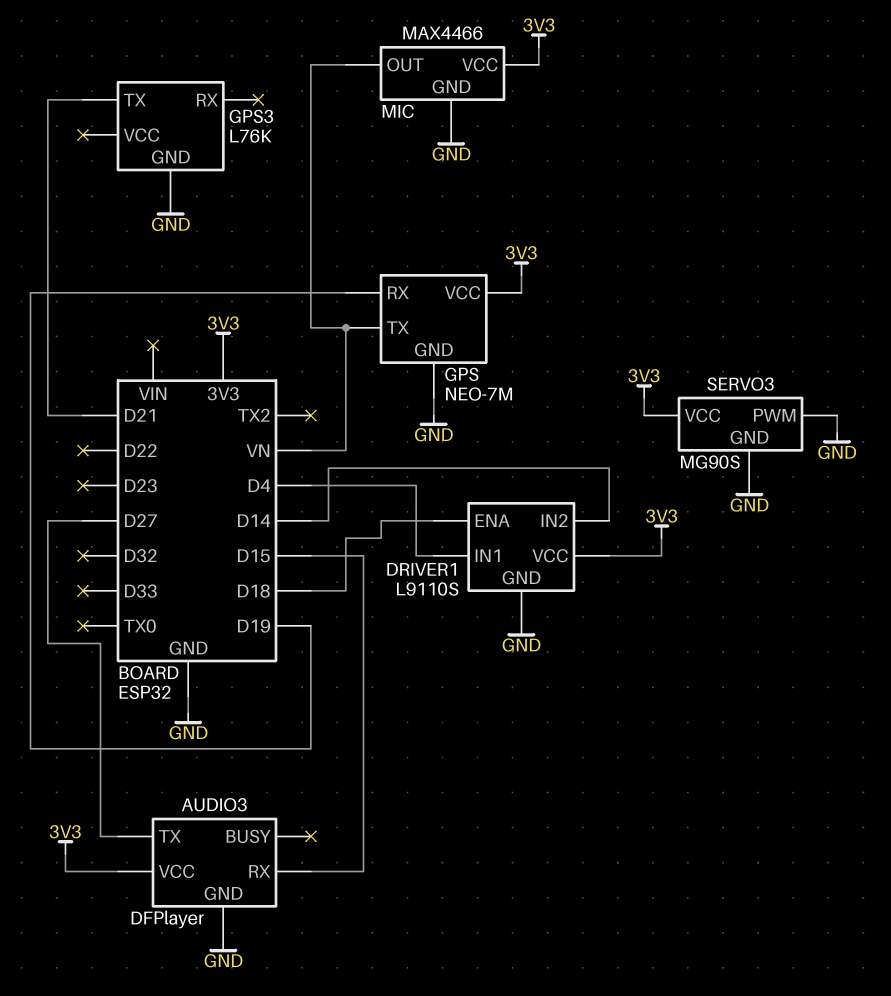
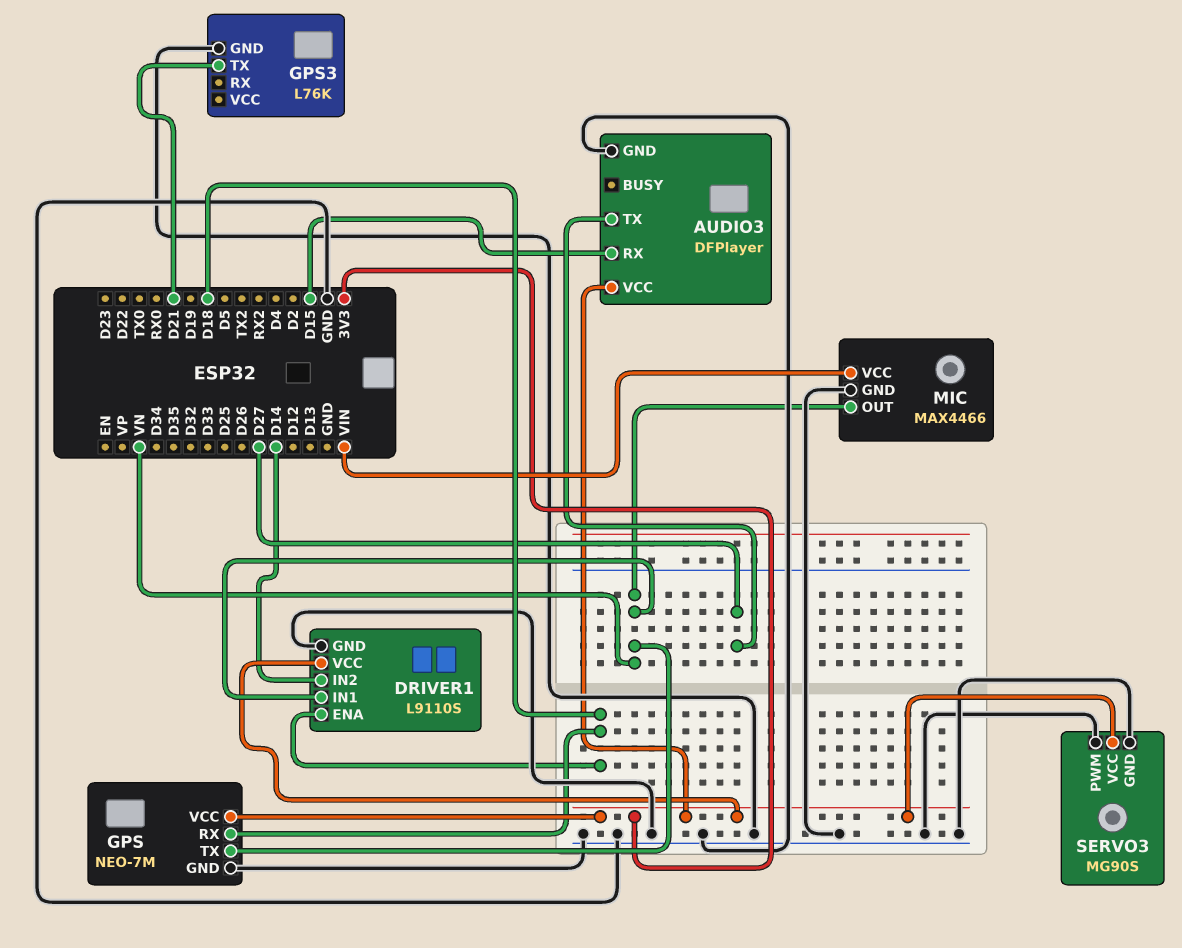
DRIVER1 pin IN1: D4 -> VN
GPS pin RX: D19 -> D18
MIC pin VCC: 3V3 -> VIN

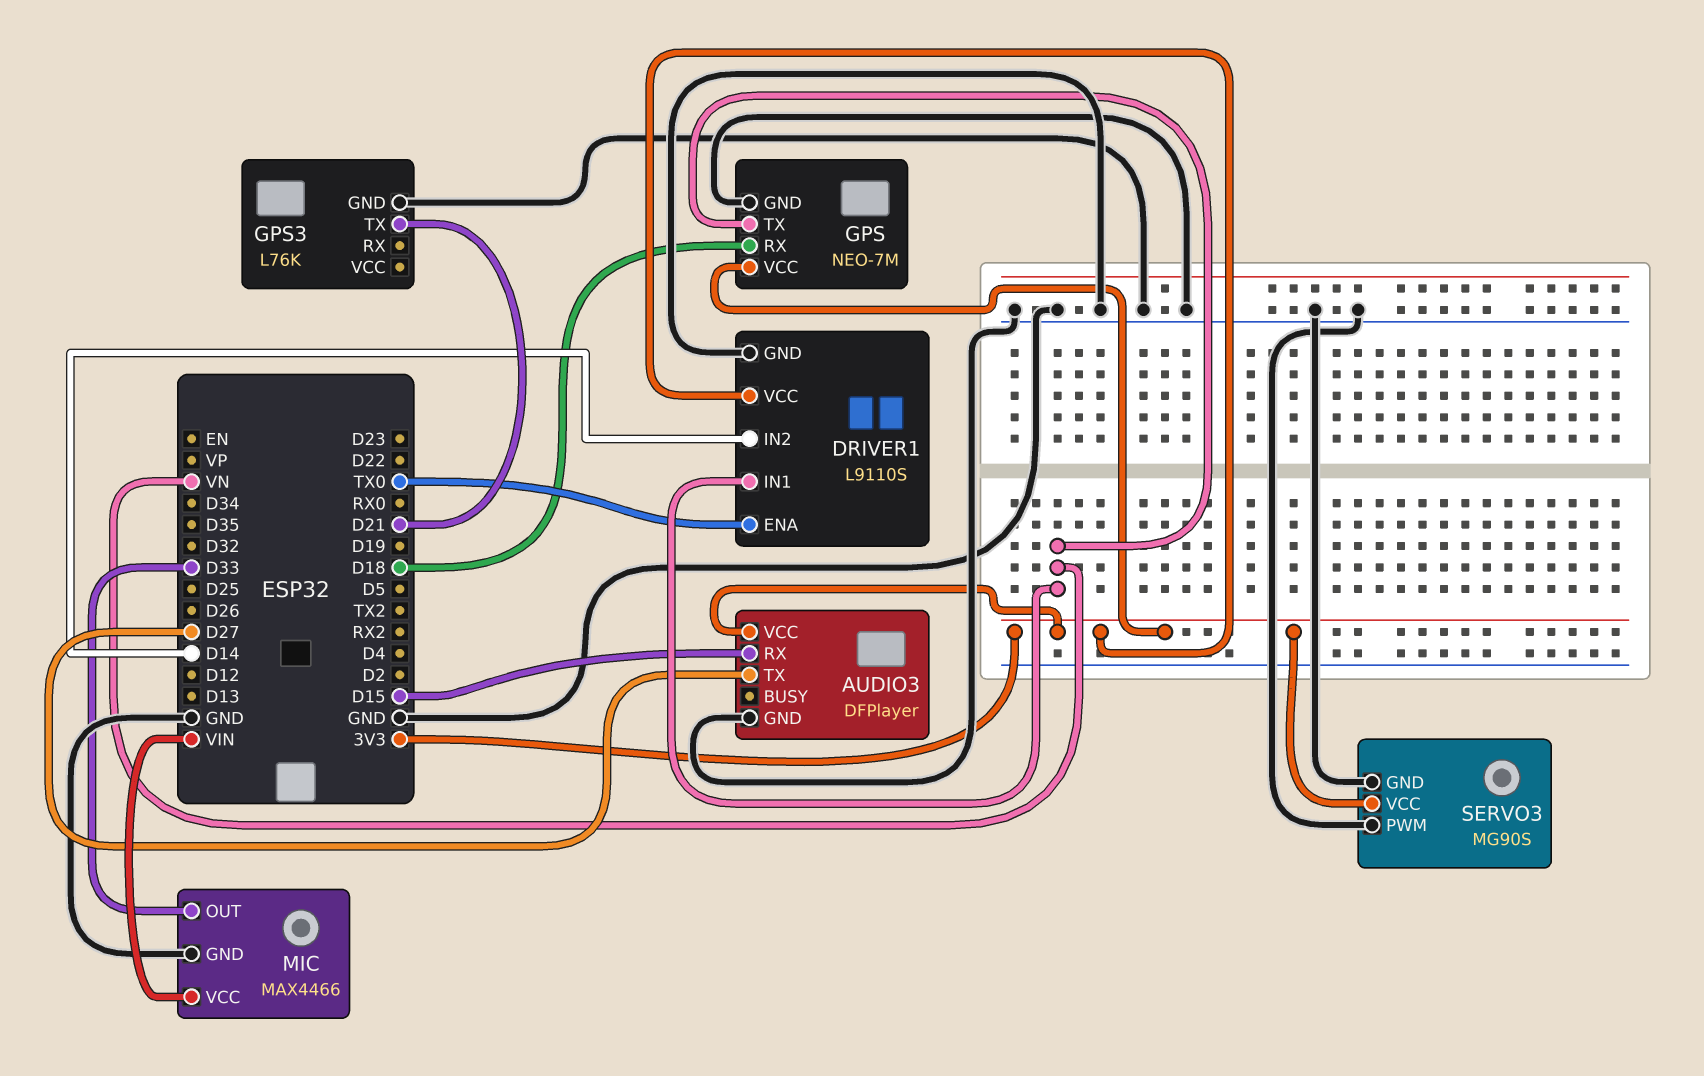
DRIVER1 pin ENA: D18 -> TX0
MIC pin OUT: VN -> D33

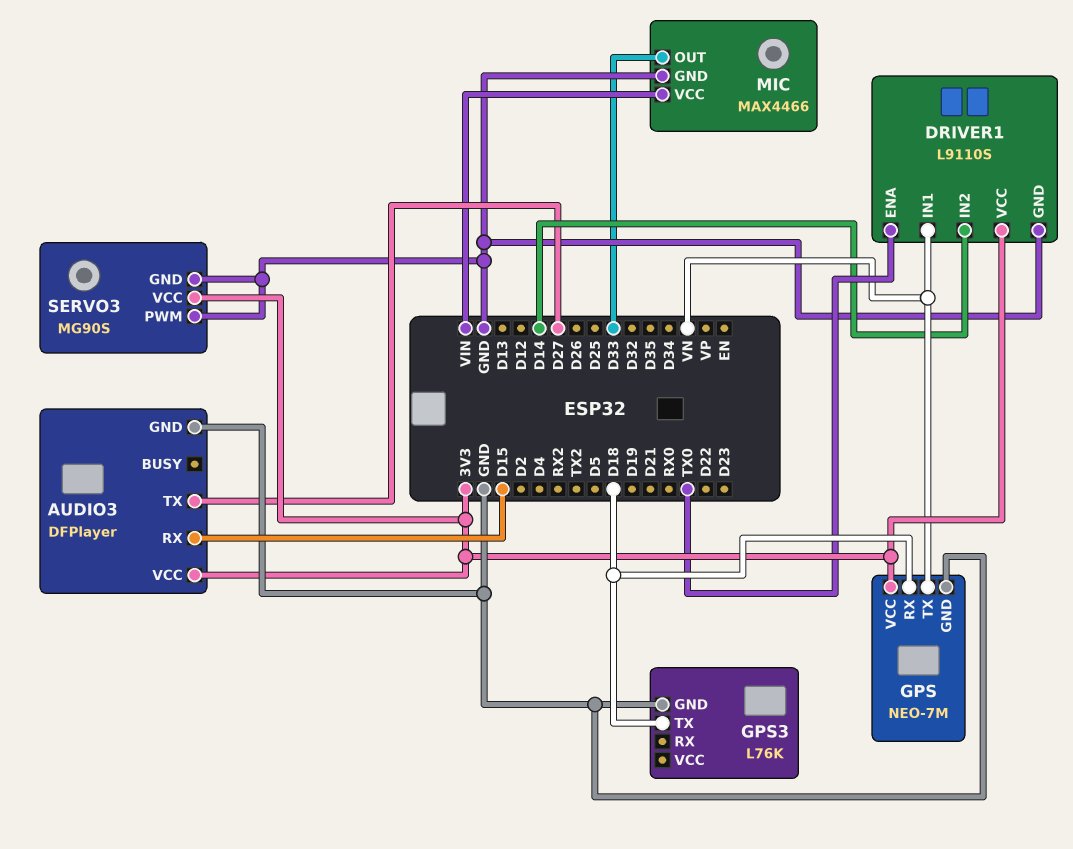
GPS3 pin TX: D21 -> D18

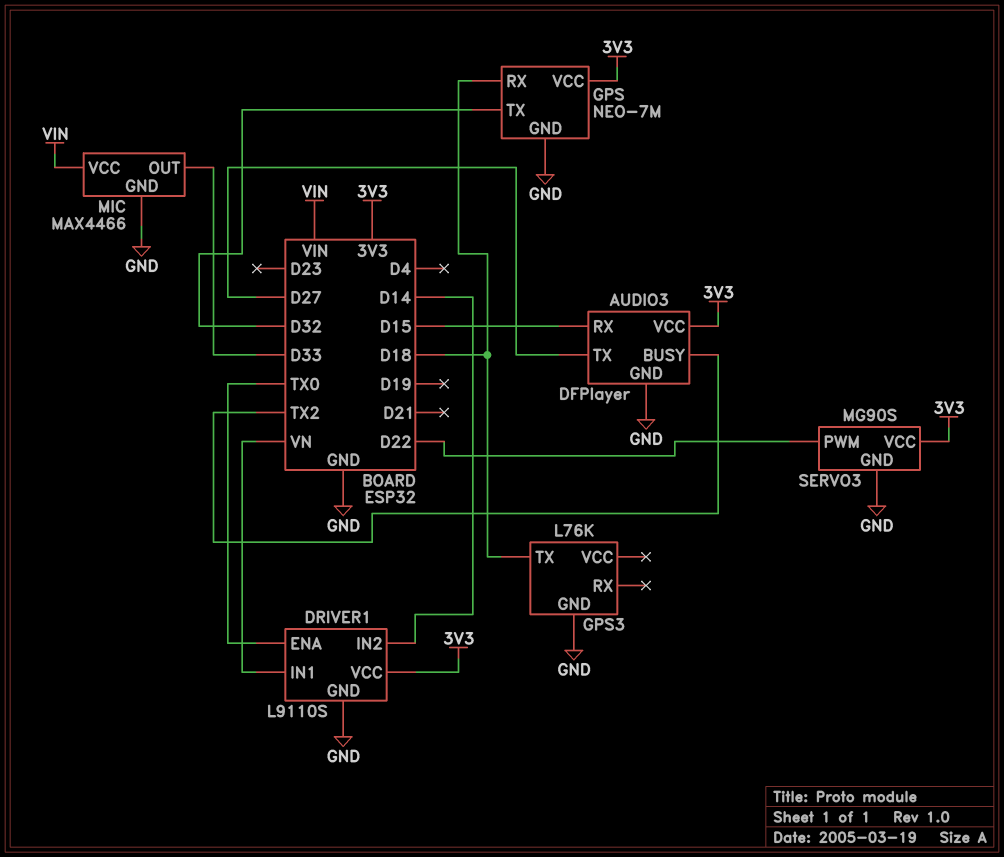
AUDIO3 pin BUSY: none -> TX2
GPS pin TX: VN -> D32
SERVO3 pin PWM: GND -> D22

